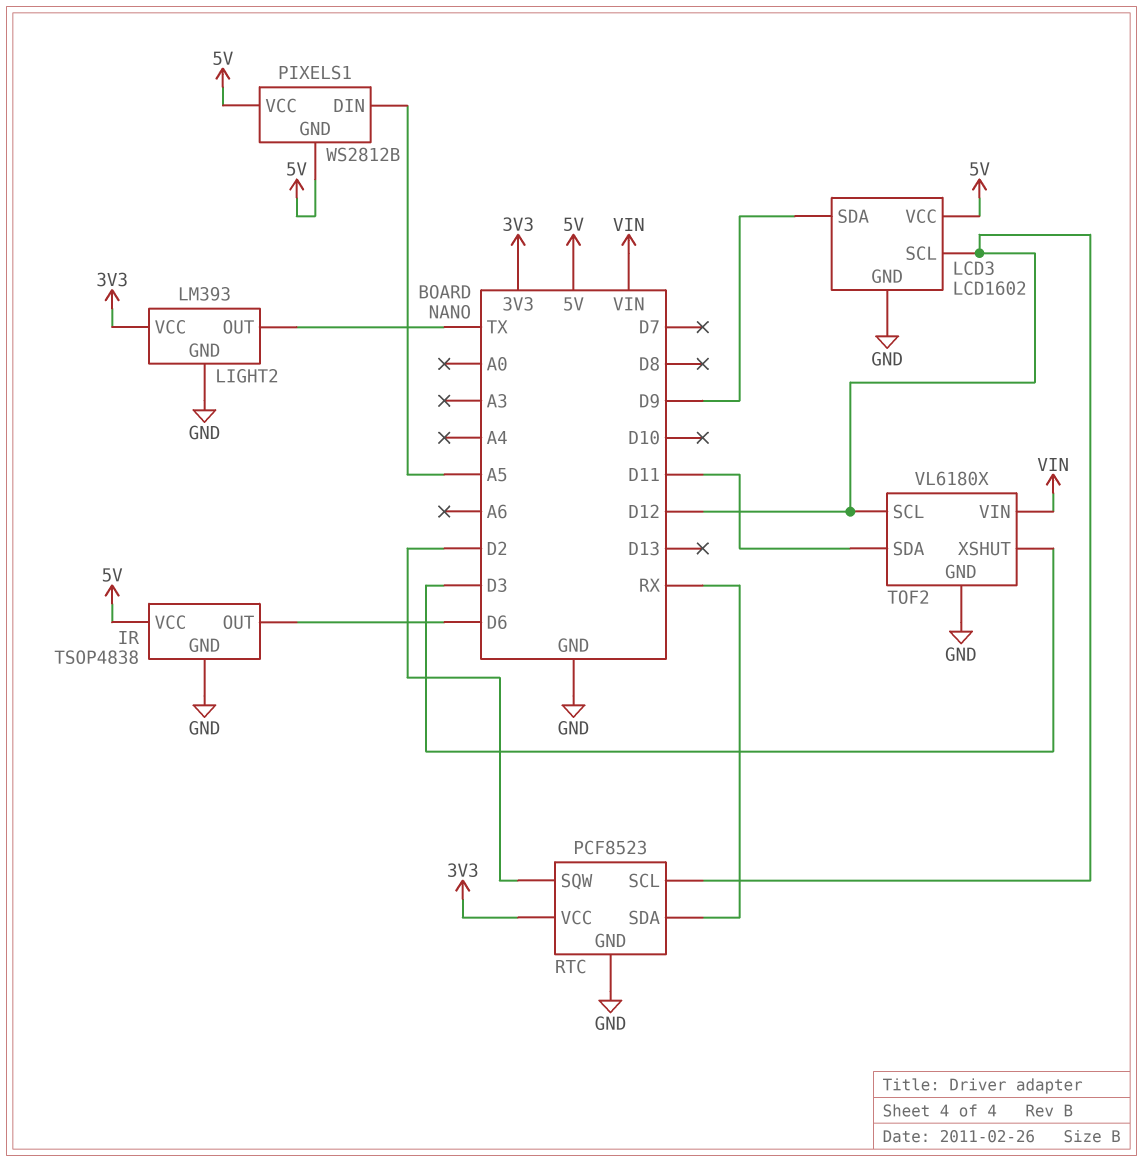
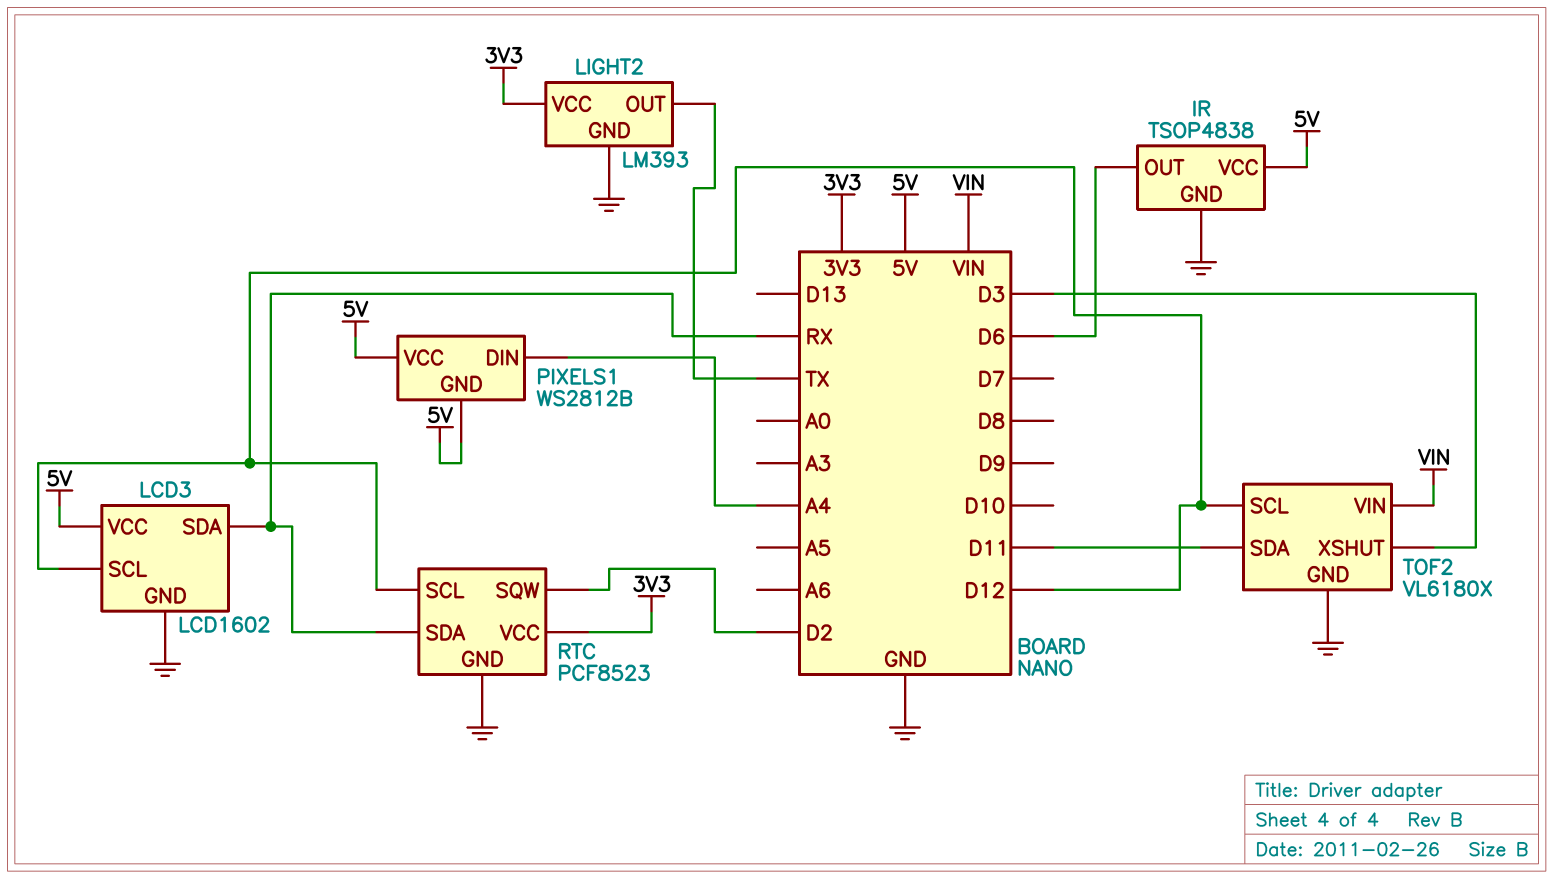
LCD3 pin SDA: D9 -> RX
PIXELS1 pin DIN: A5 -> A4

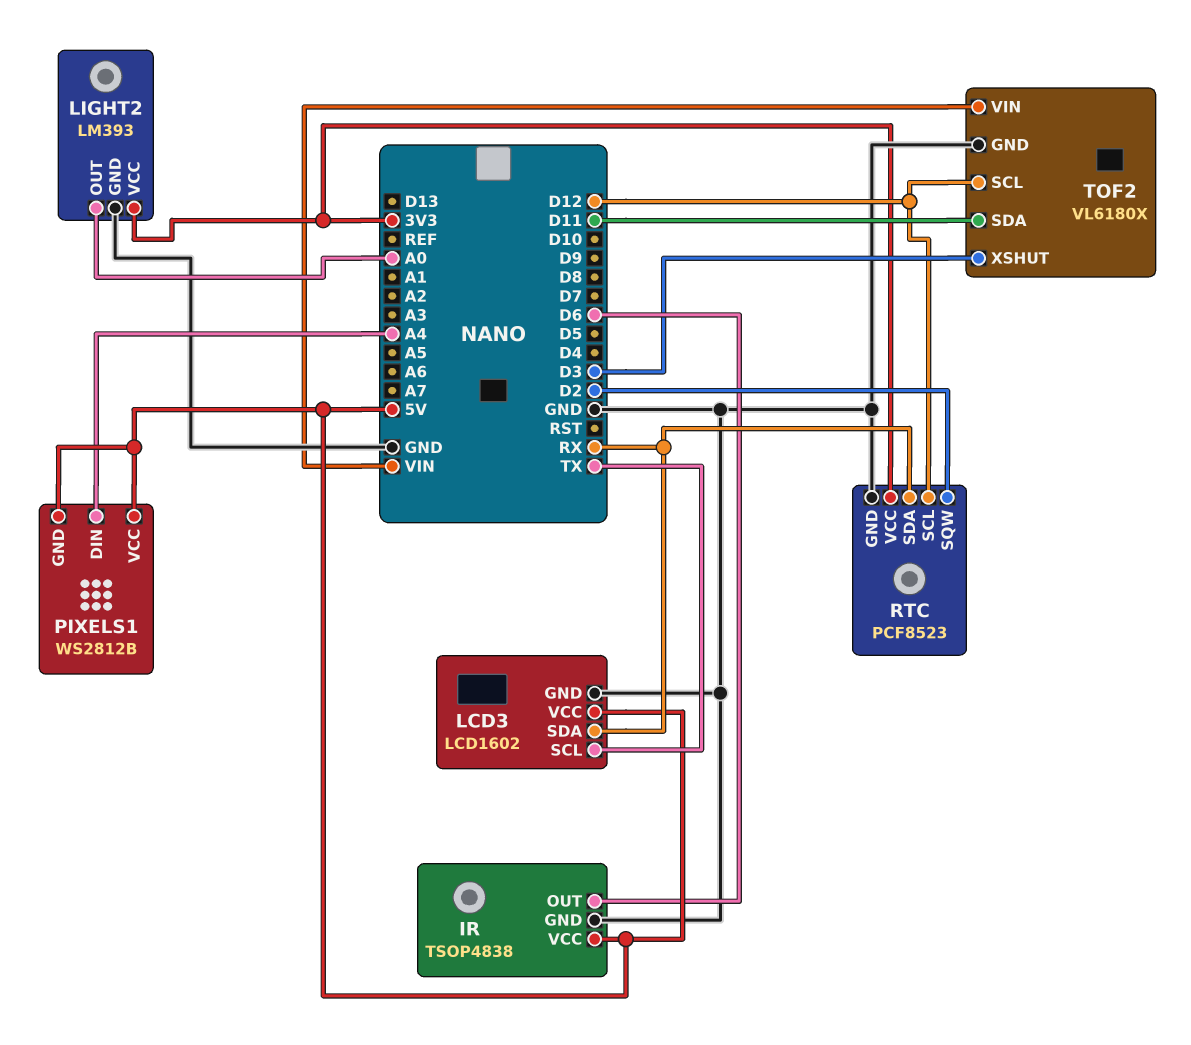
LCD3 pin SCL: D12 -> TX
LIGHT2 pin OUT: TX -> A0

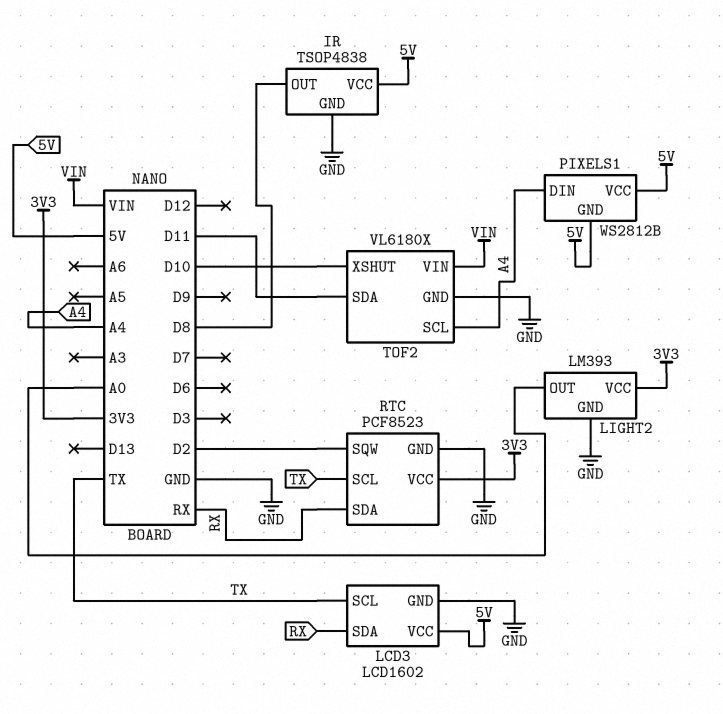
IR pin OUT: D6 -> D8
RTC pin SCL: D12 -> TX
TOF2 pin SCL: D12 -> A4
TOF2 pin XSHUT: D3 -> D10

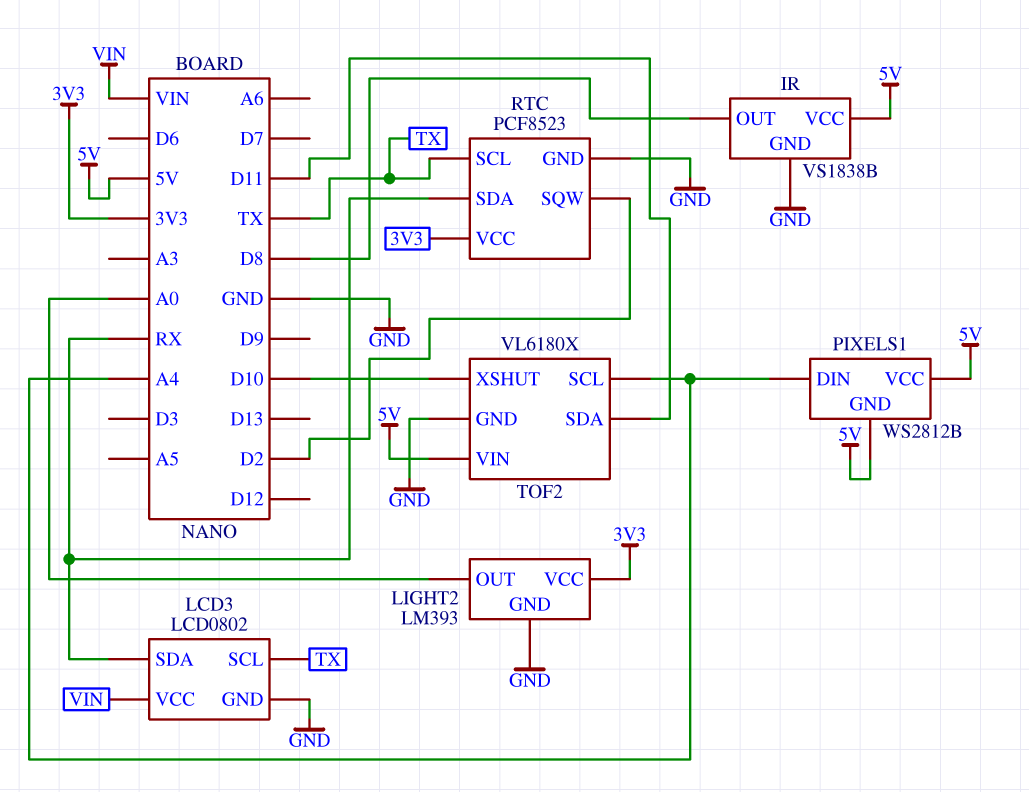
IR: TSOP4838 -> VS1838B
LCD3: LCD1602 -> LCD0802
LCD3 pin VCC: 5V -> VIN
TOF2 pin VIN: VIN -> 5V

